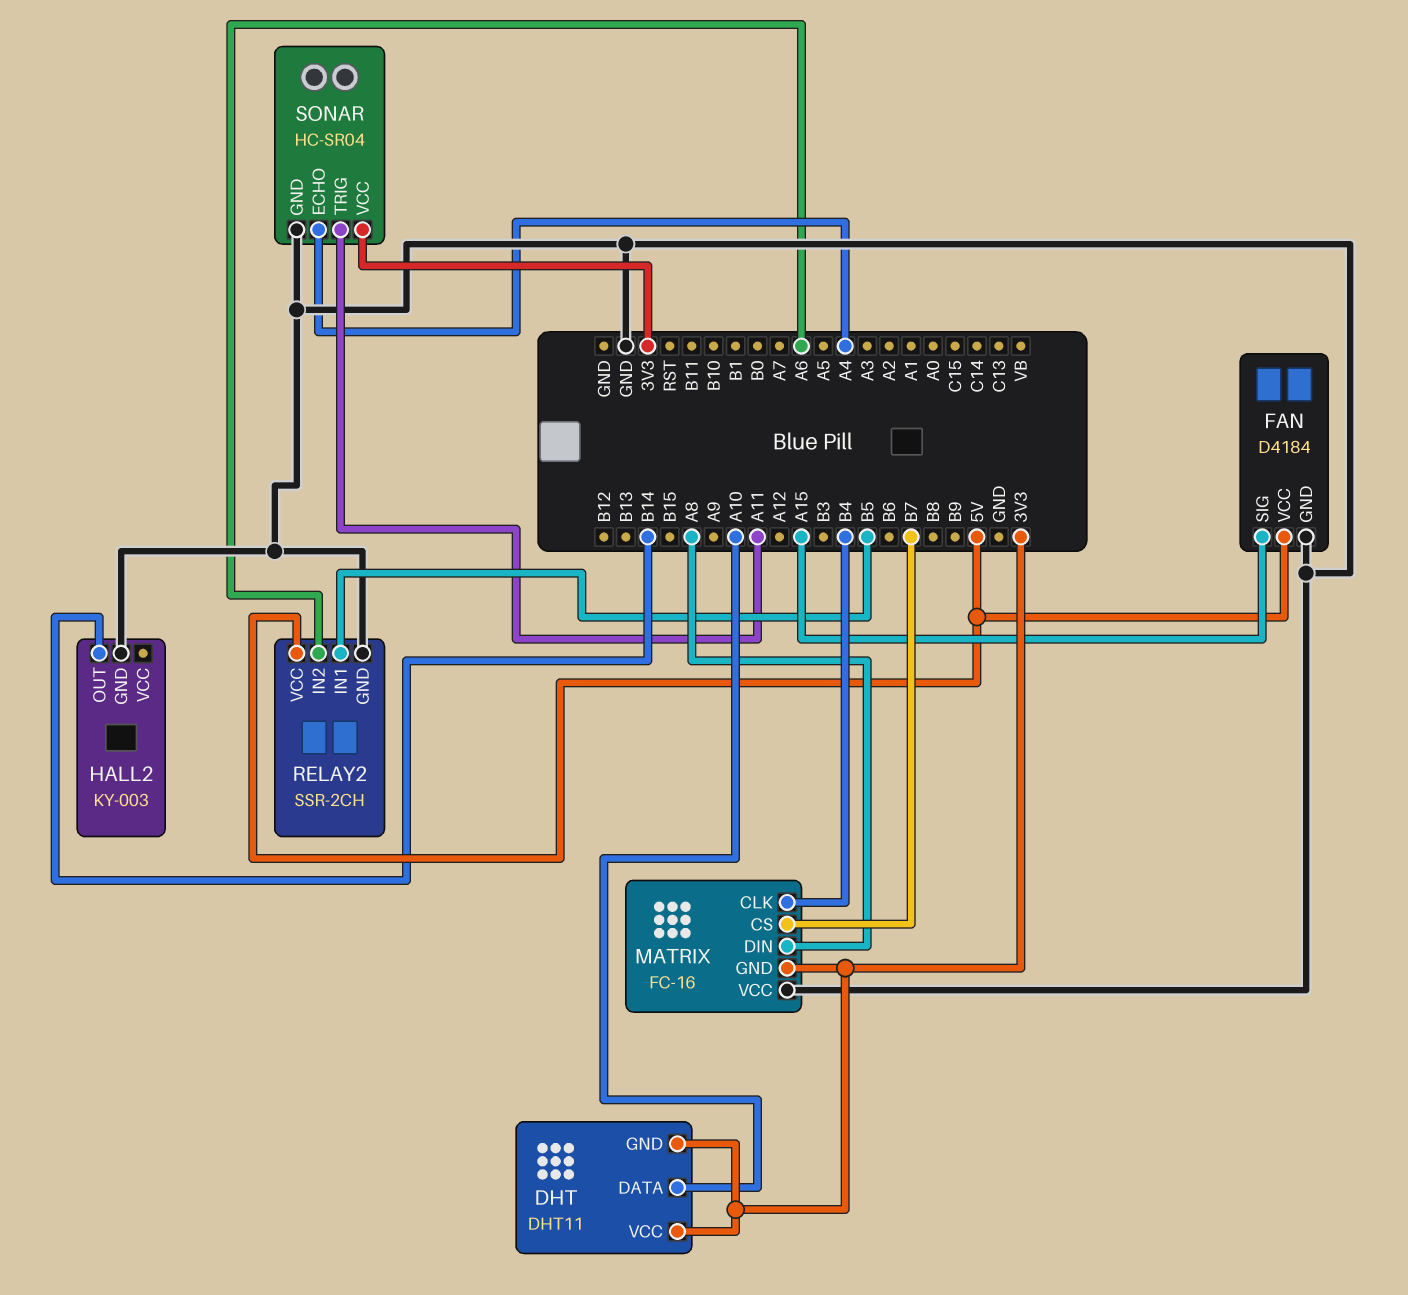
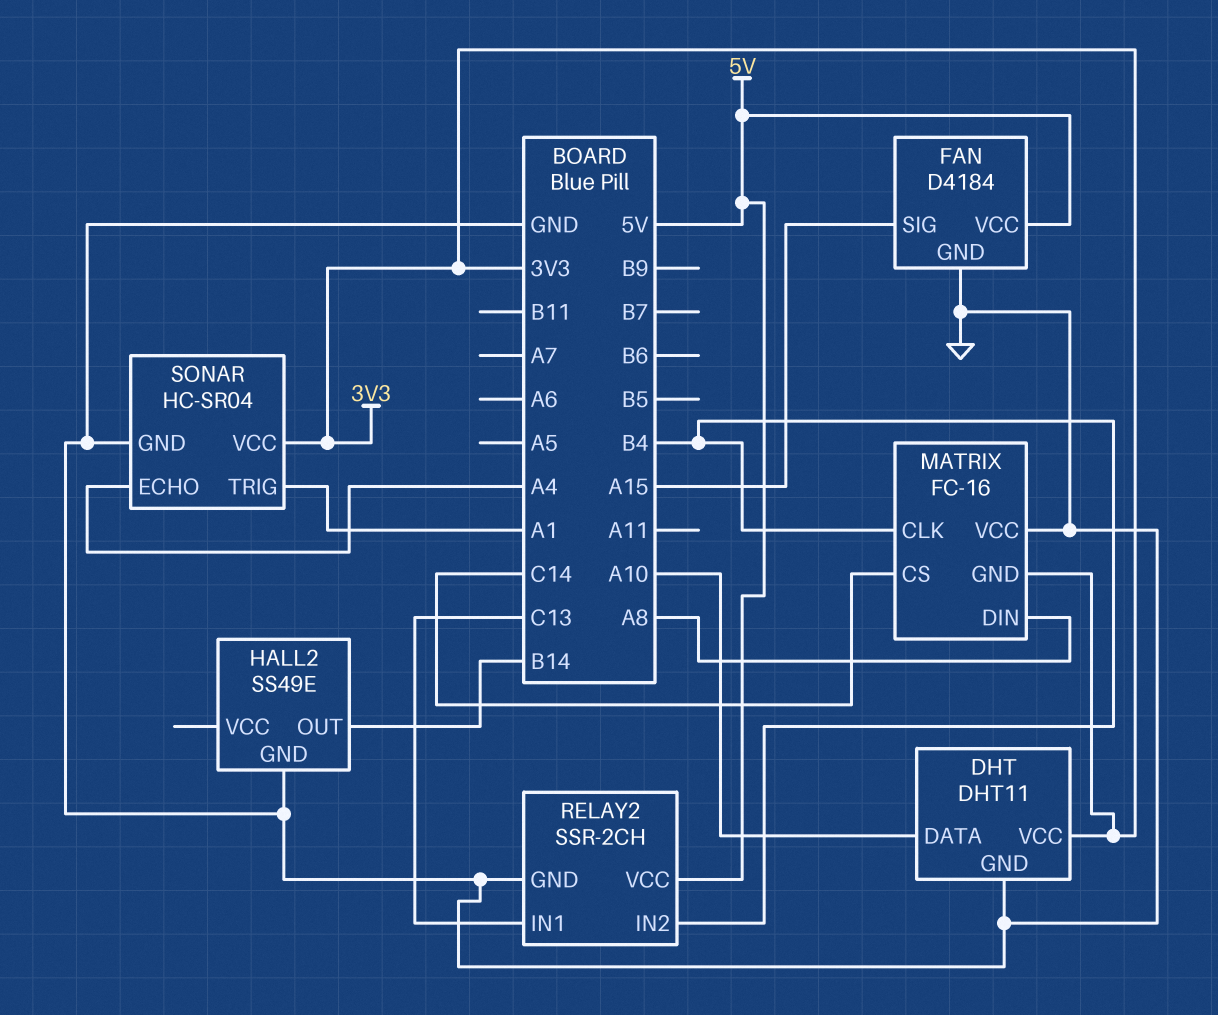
DHT pin GND: 3V3 -> GND
HALL2: KY-003 -> SS49E
MATRIX pin CS: B7 -> C14
RELAY2 pin IN1: B5 -> C13
RELAY2 pin IN2: A6 -> B4
SONAR pin TRIG: A11 -> A1

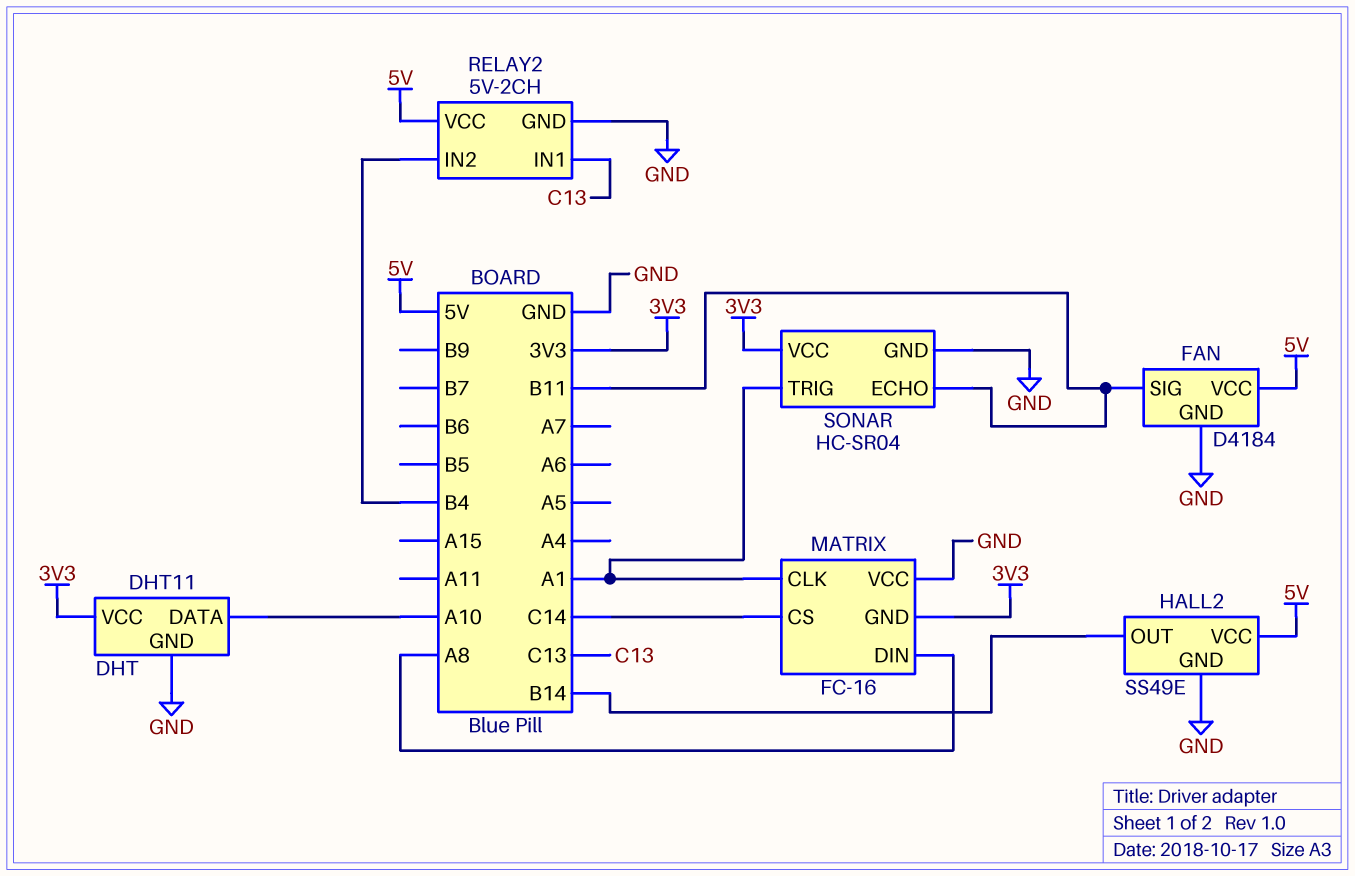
FAN pin SIG: A15 -> B11
HALL2 pin VCC: none -> 5V
MATRIX pin CLK: B4 -> A1
RELAY2: SSR-2CH -> 5V-2CH
SONAR pin ECHO: A4 -> B11

